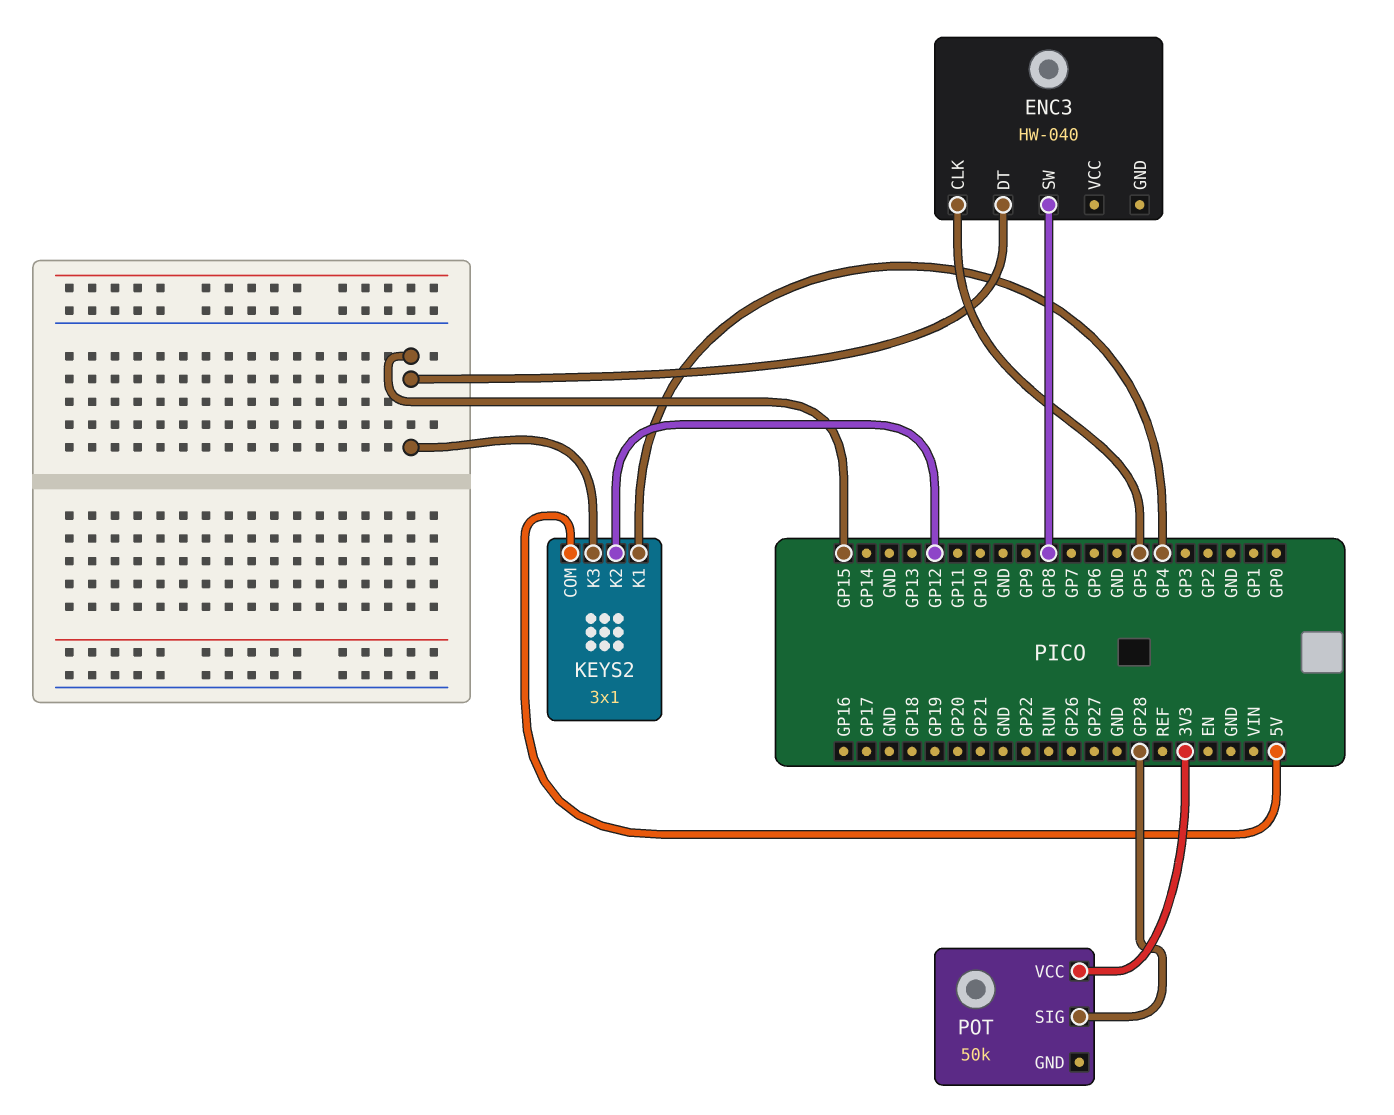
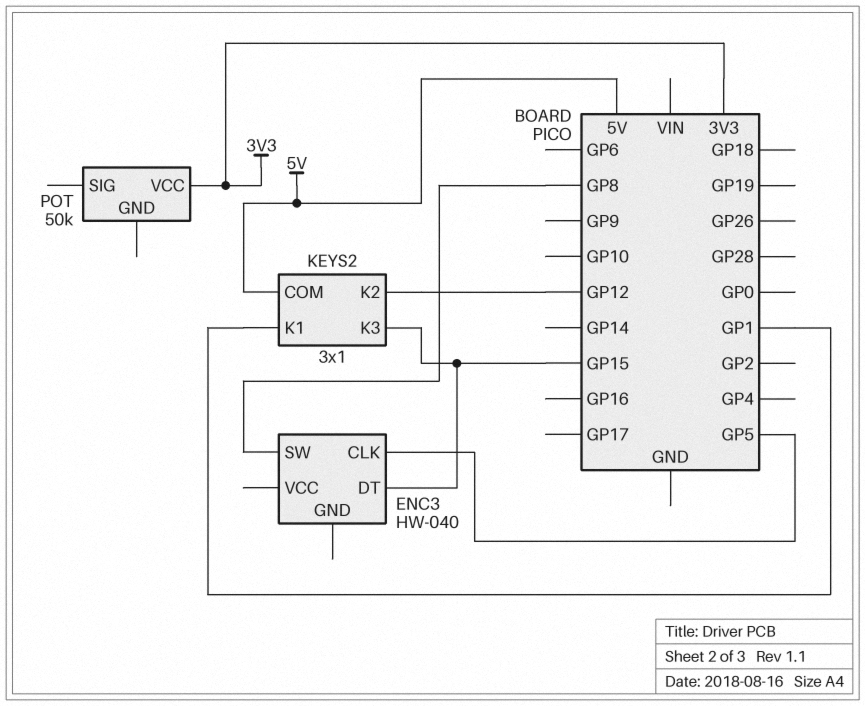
KEYS2 pin K1: GP4 -> GP1
POT pin SIG: GP28 -> none

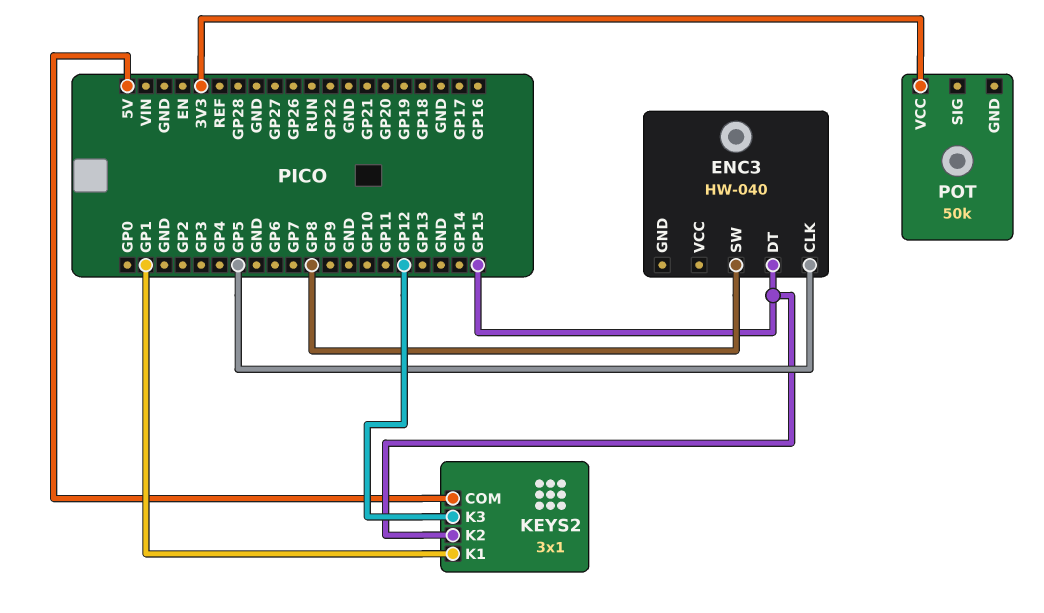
KEYS2 pin K2: GP12 -> GP15
KEYS2 pin K3: GP15 -> GP12

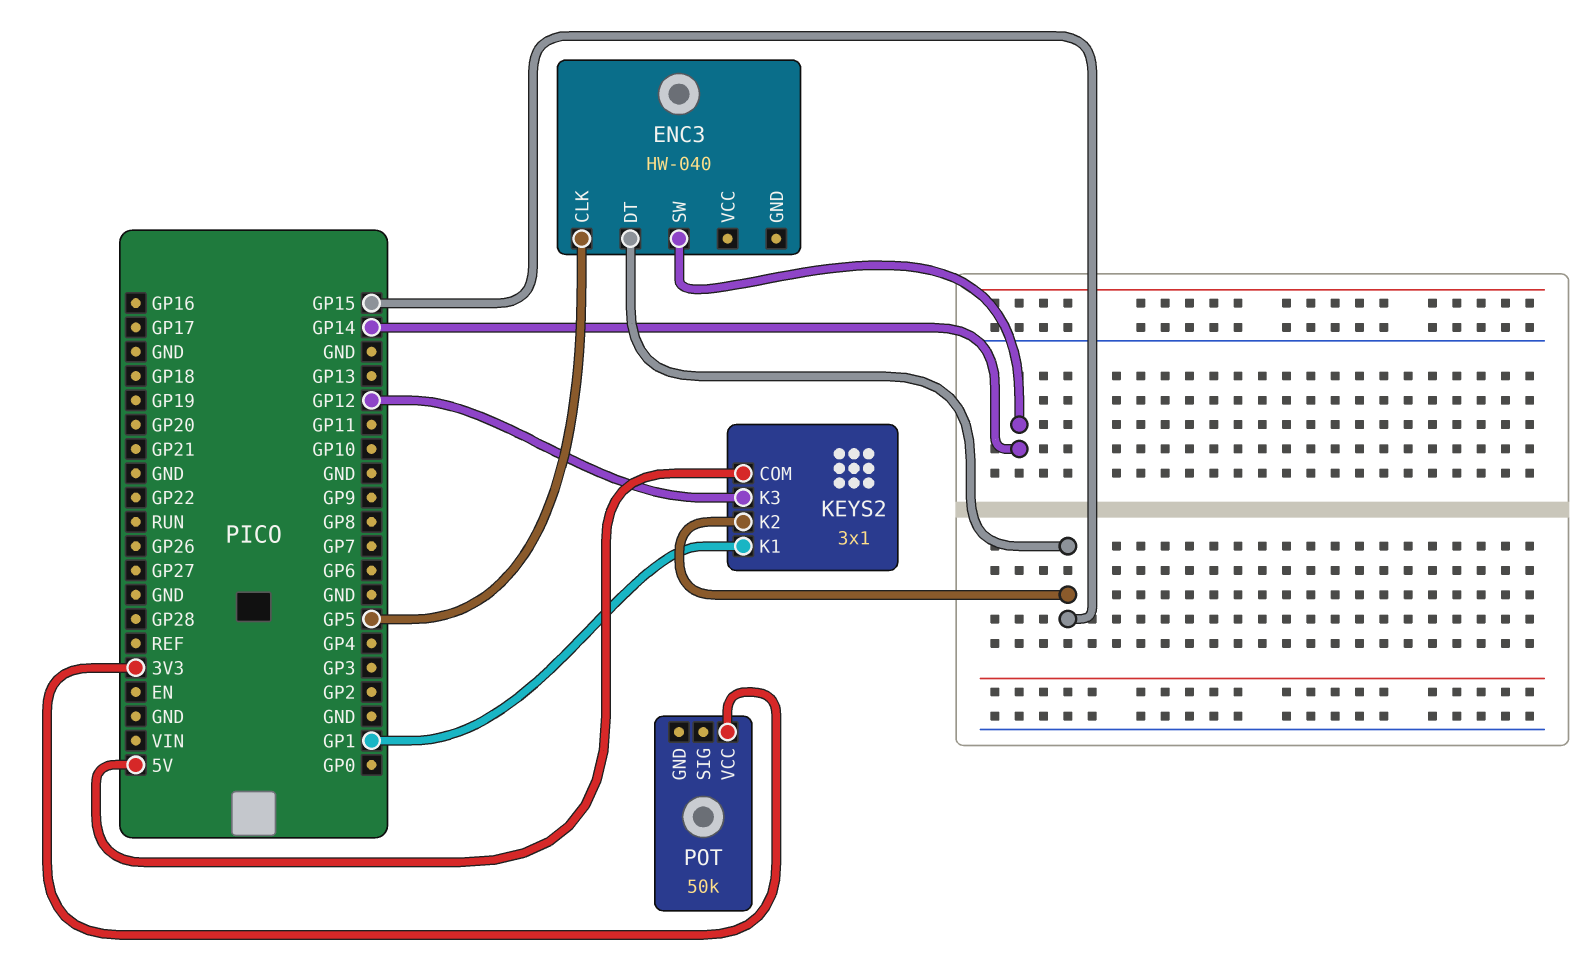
ENC3 pin SW: GP8 -> GP14

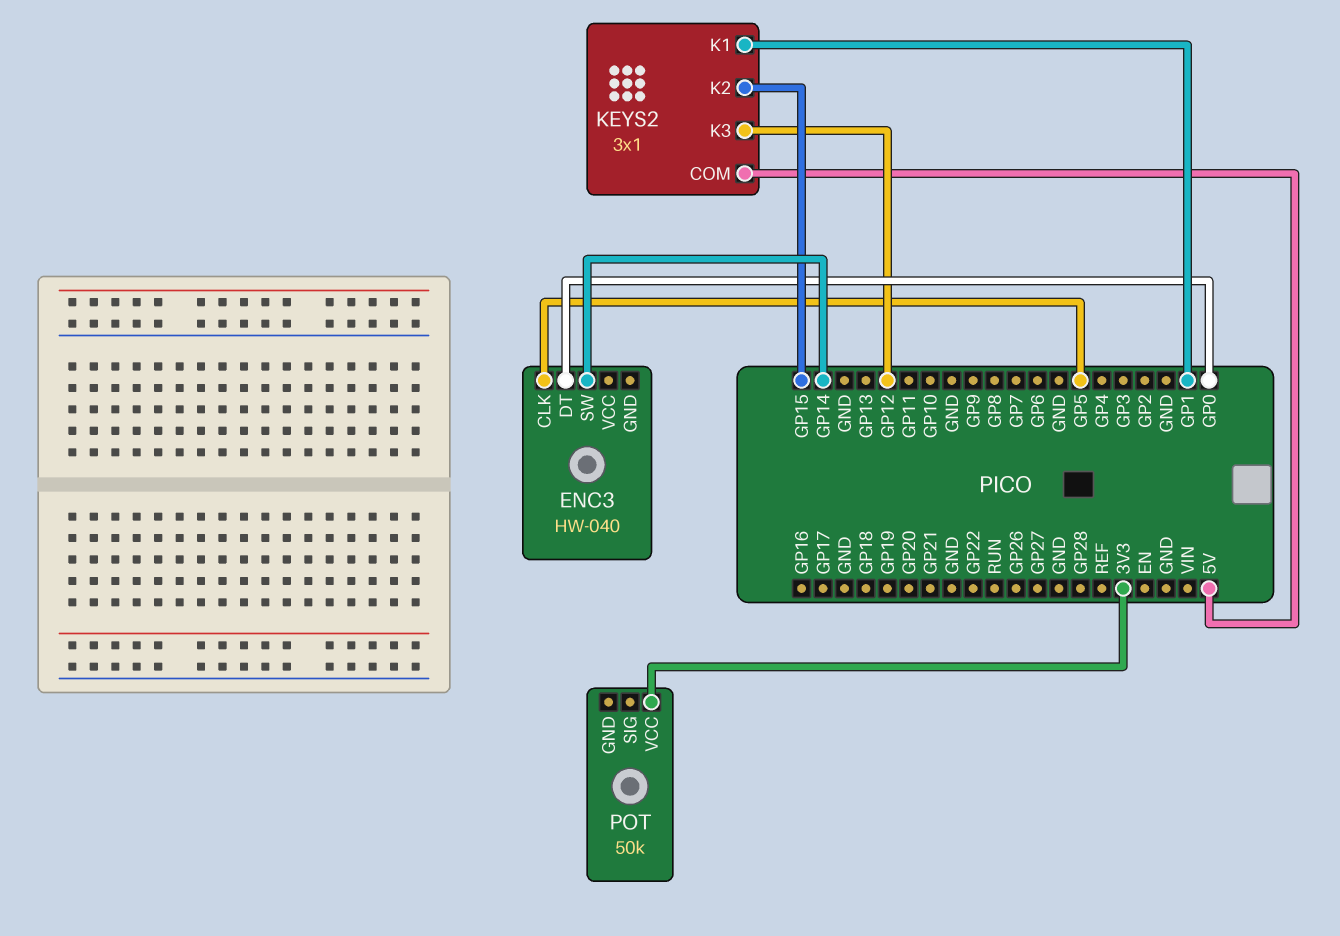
ENC3 pin DT: GP15 -> GP0

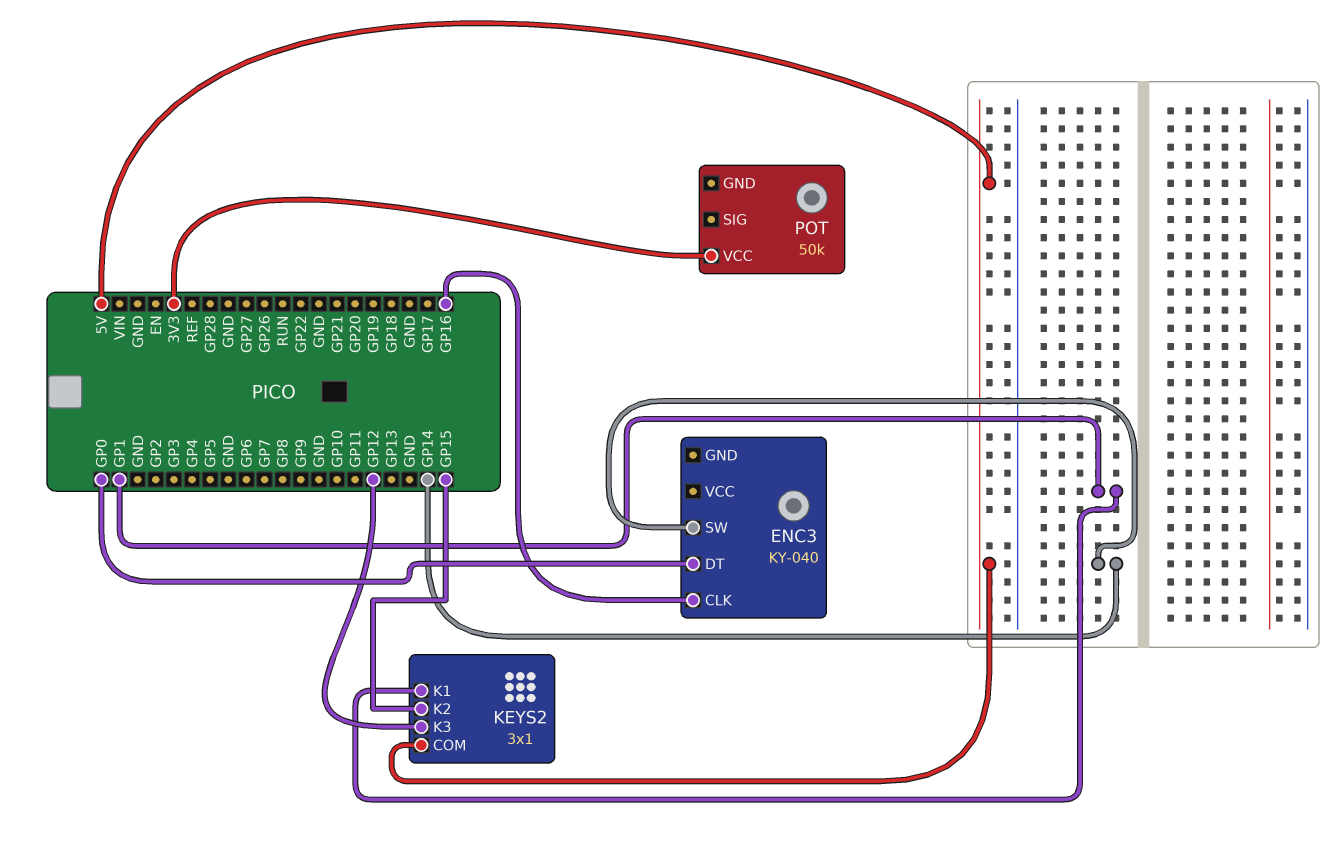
ENC3: HW-040 -> KY-040
ENC3 pin CLK: GP5 -> GP16

